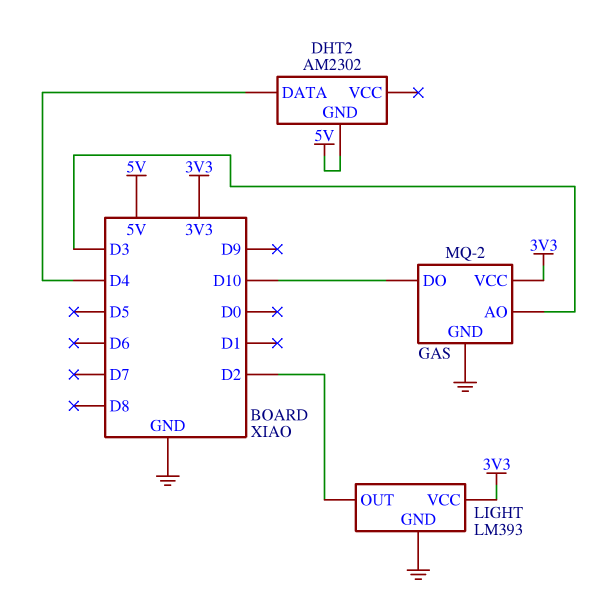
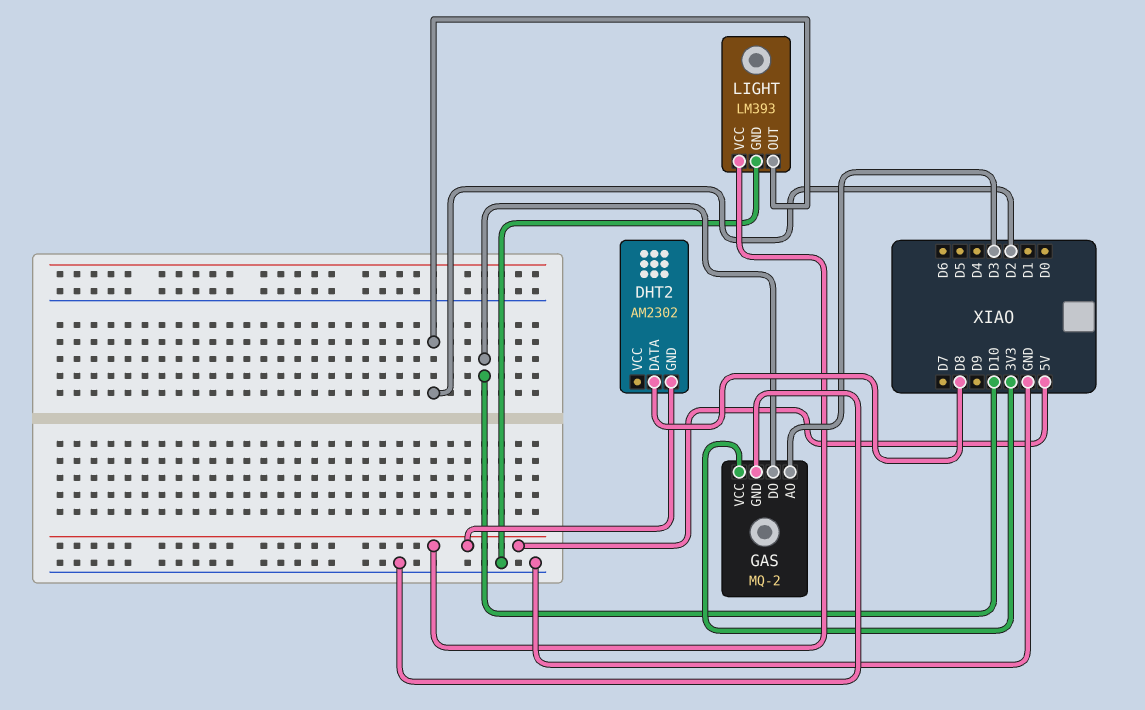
DHT2 pin DATA: D4 -> D8
LIGHT pin VCC: 3V3 -> 5V

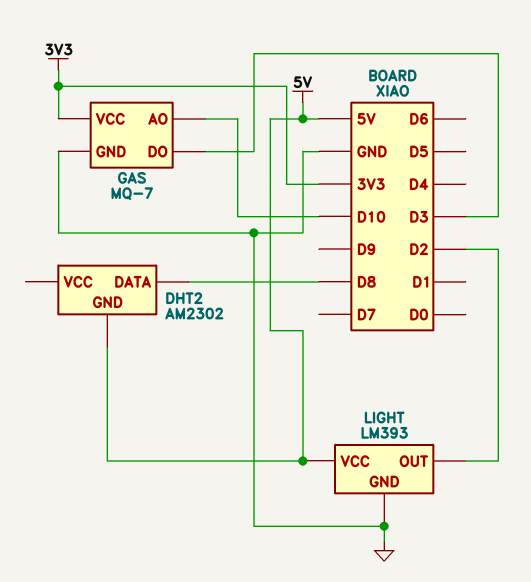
GAS: MQ-2 -> MQ-7
GAS pin AO: D3 -> D10
GAS pin DO: D10 -> D3

